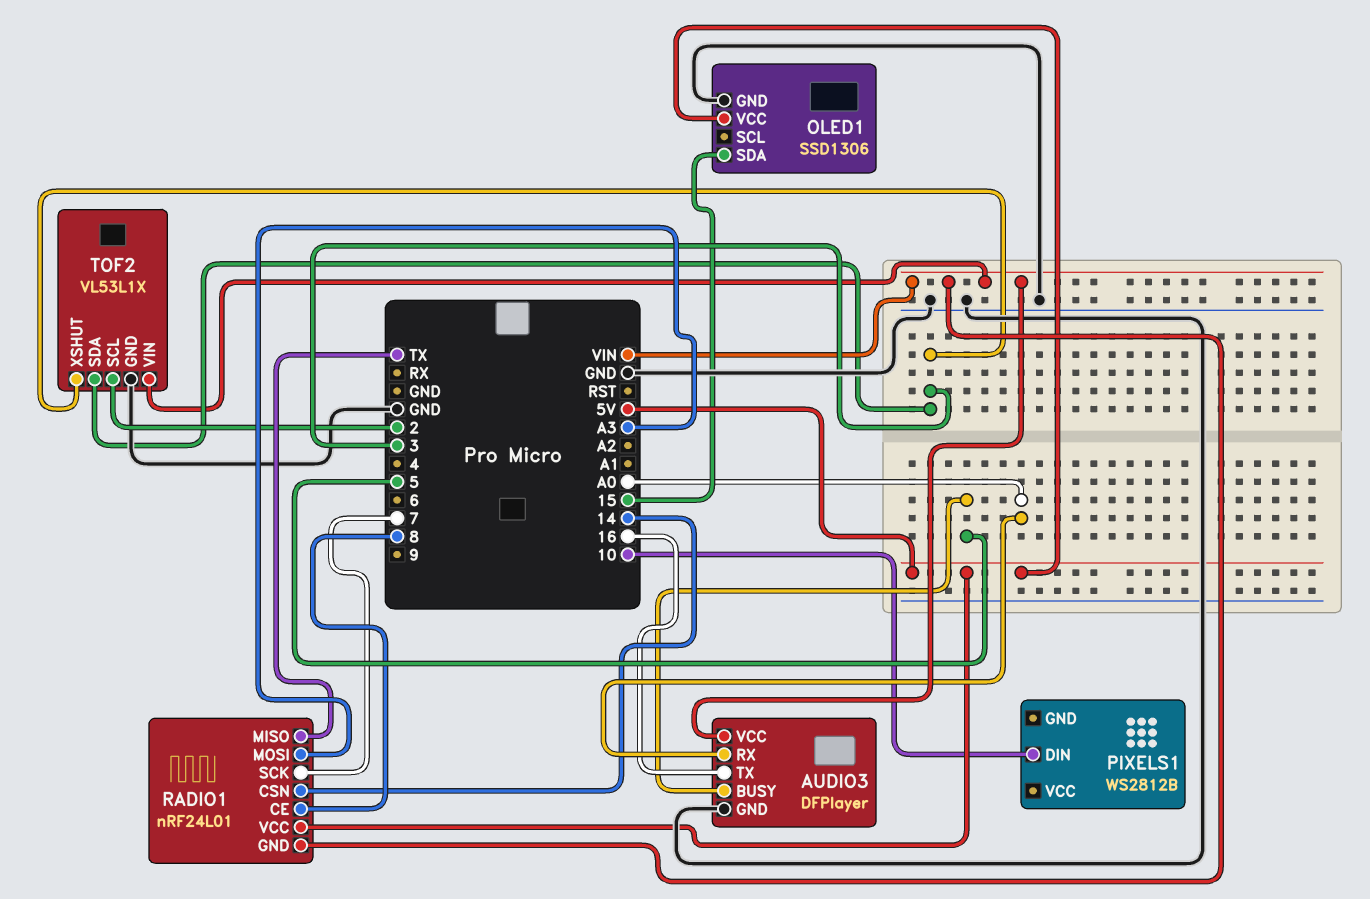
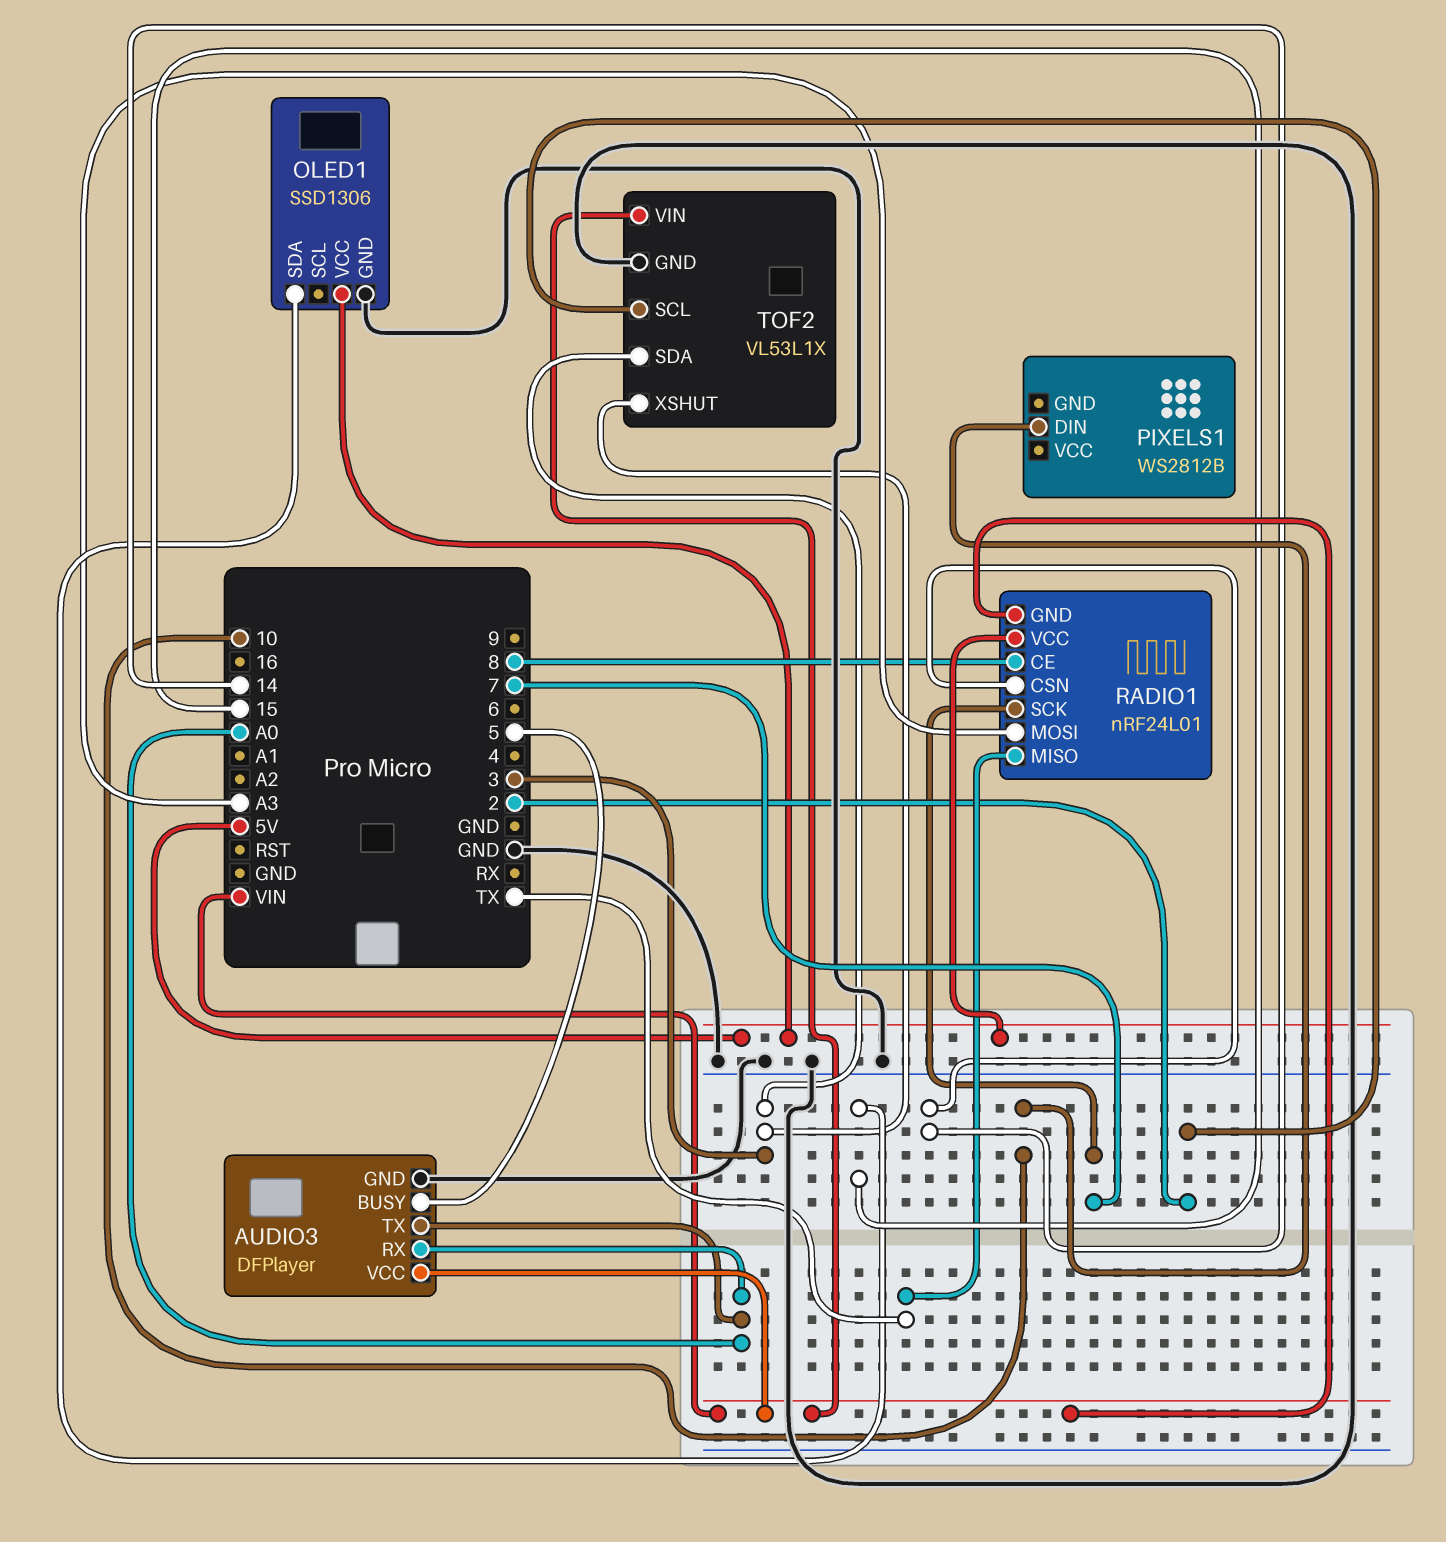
AUDIO3 pin TX: 16 -> A0

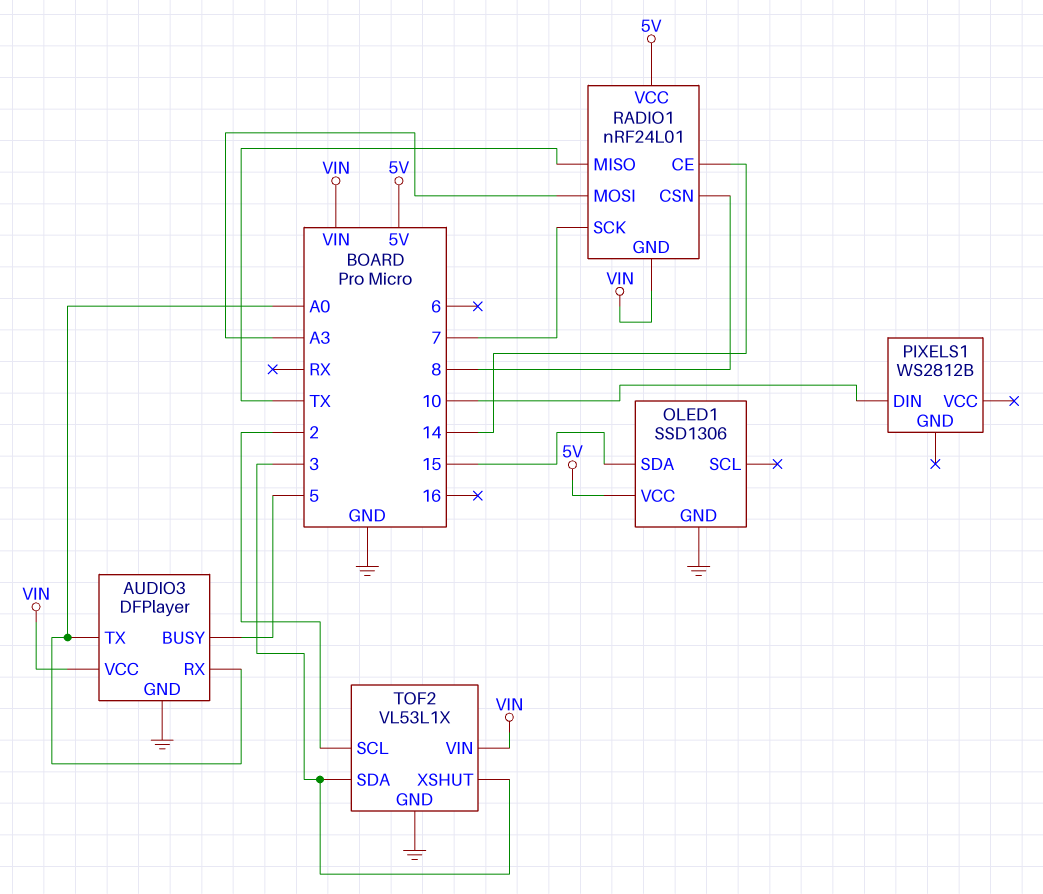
RADIO1 pin CE: 8 -> 14
RADIO1 pin CSN: 14 -> 8

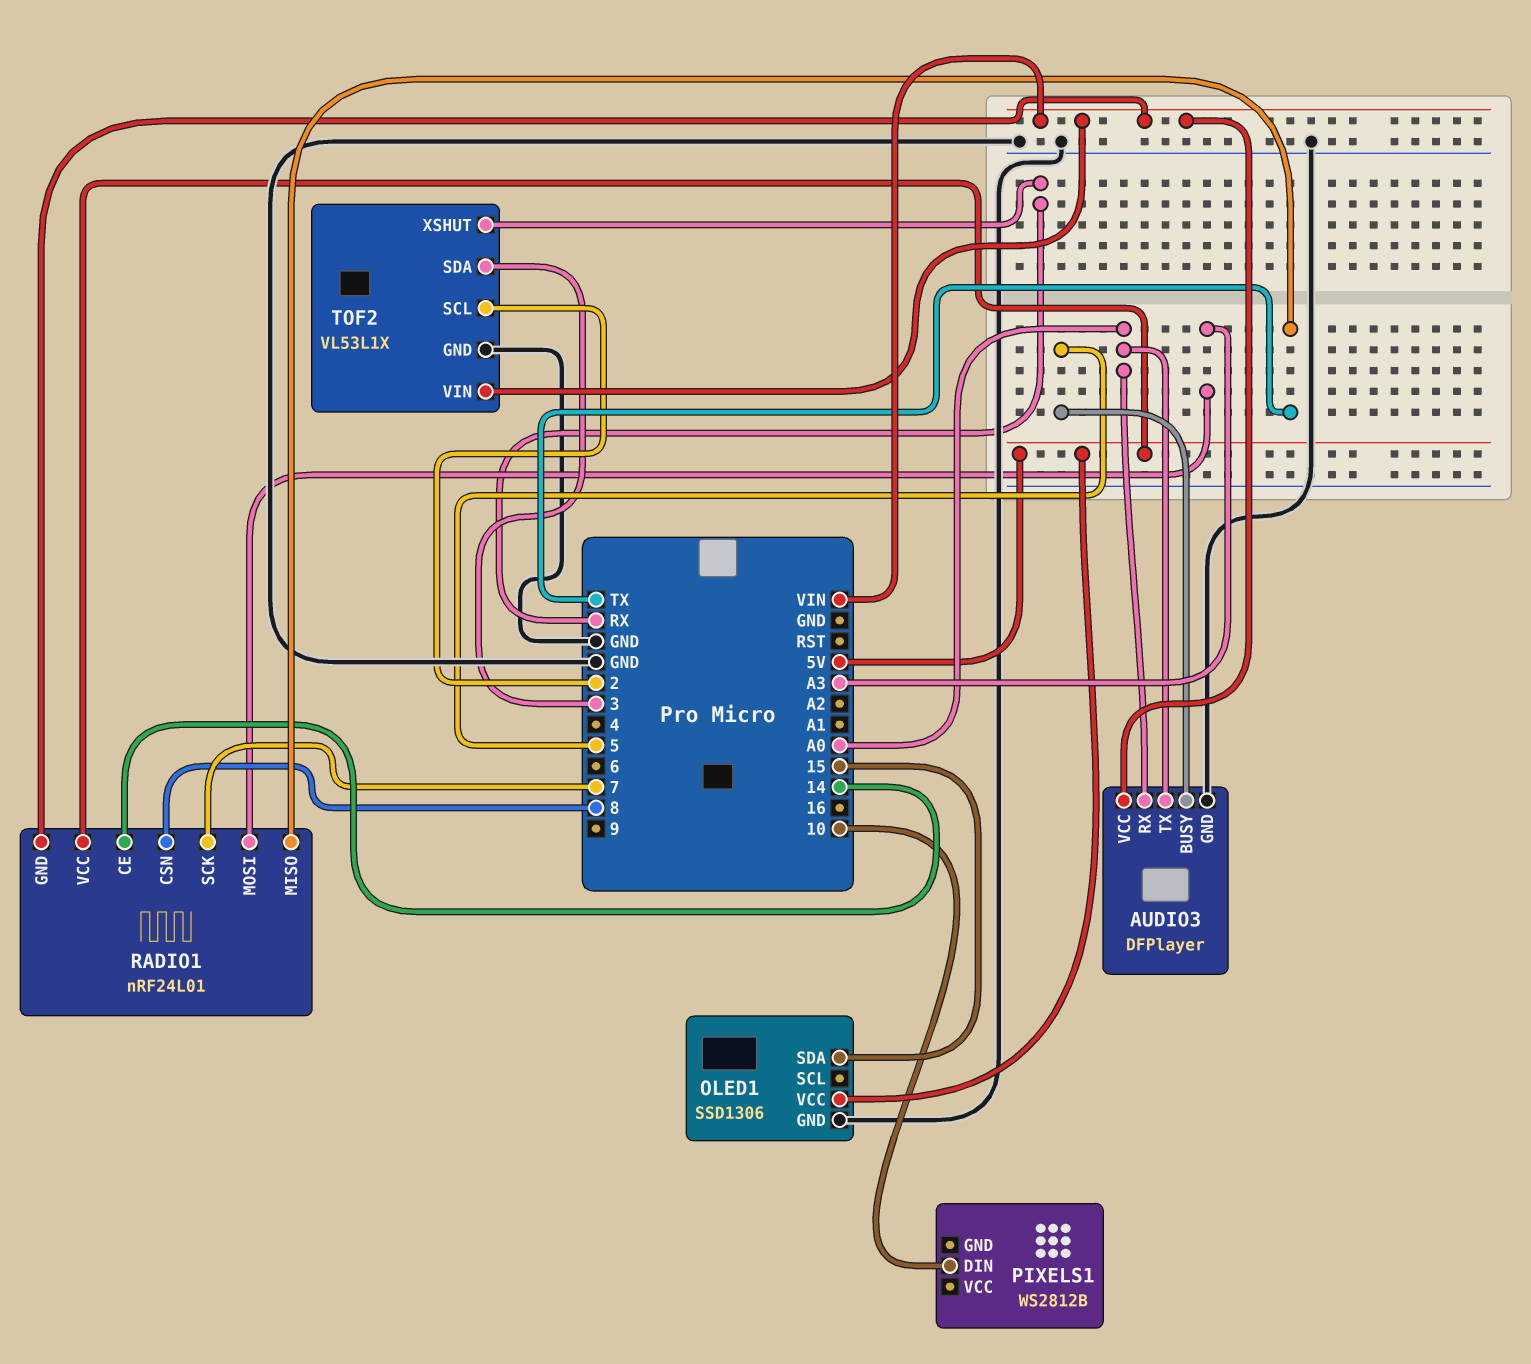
TOF2 pin XSHUT: 3 -> RX

